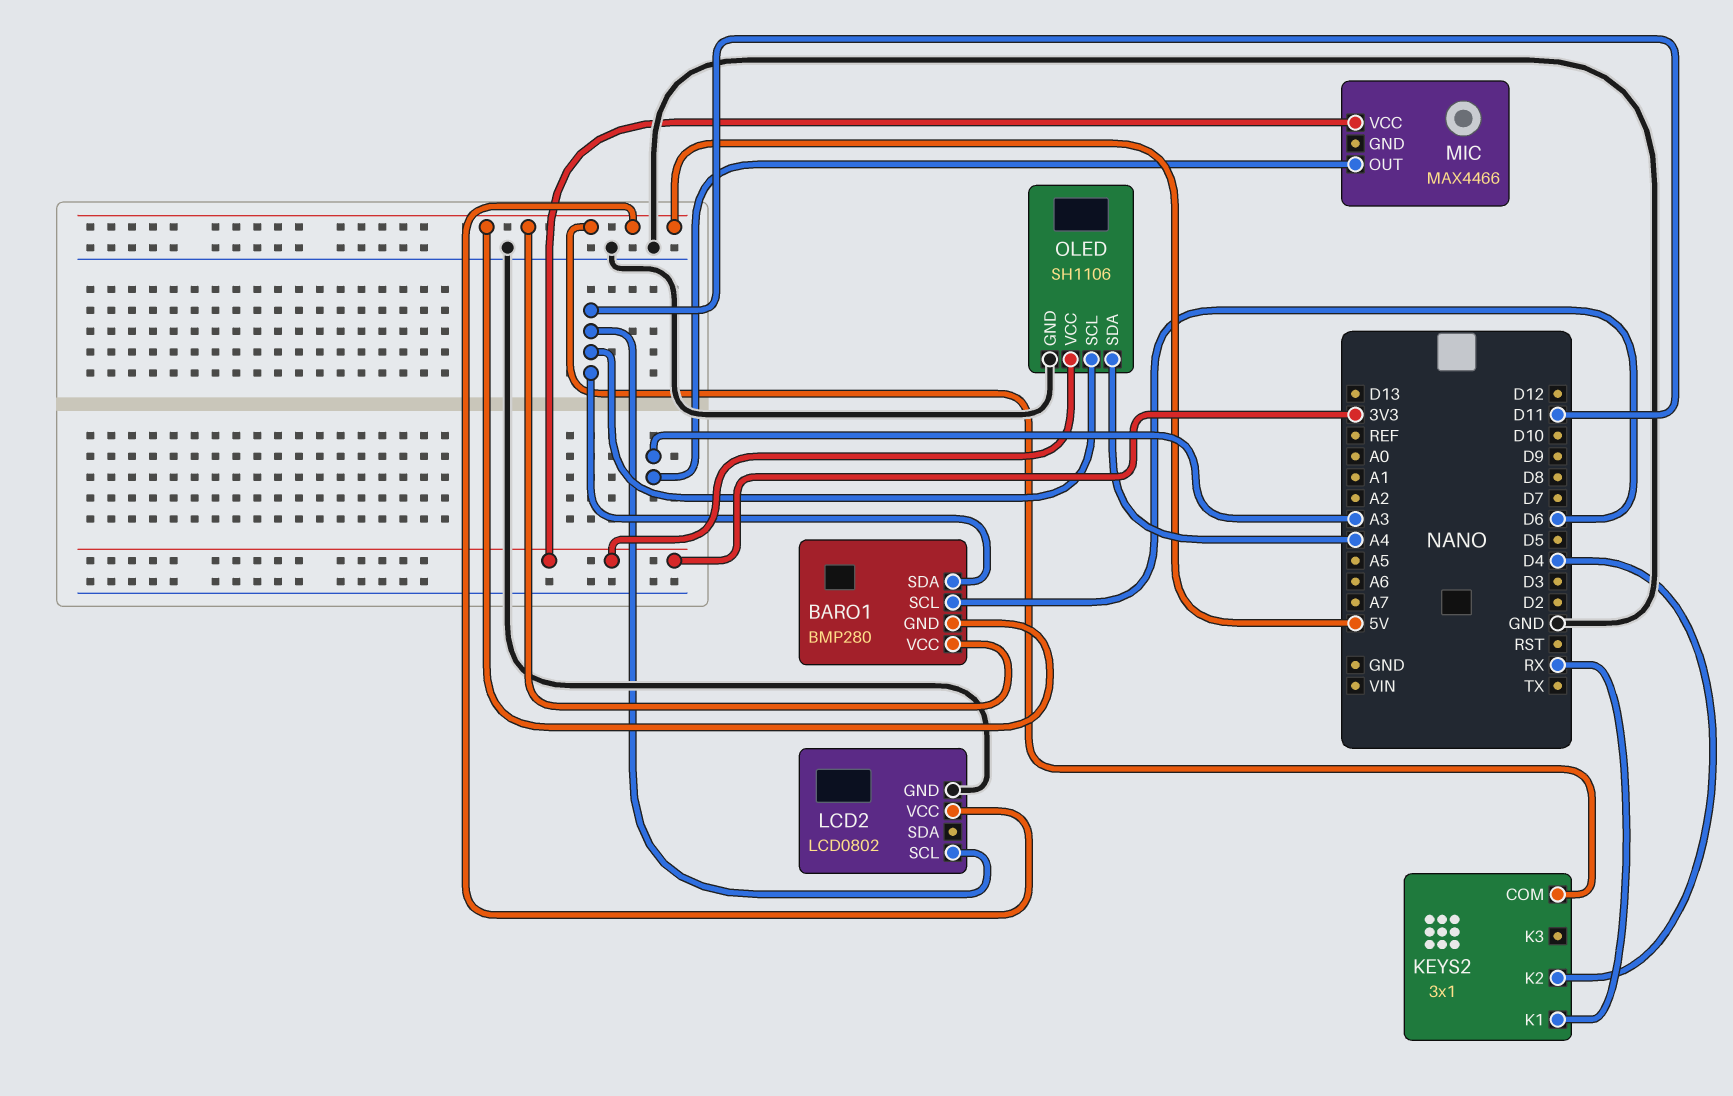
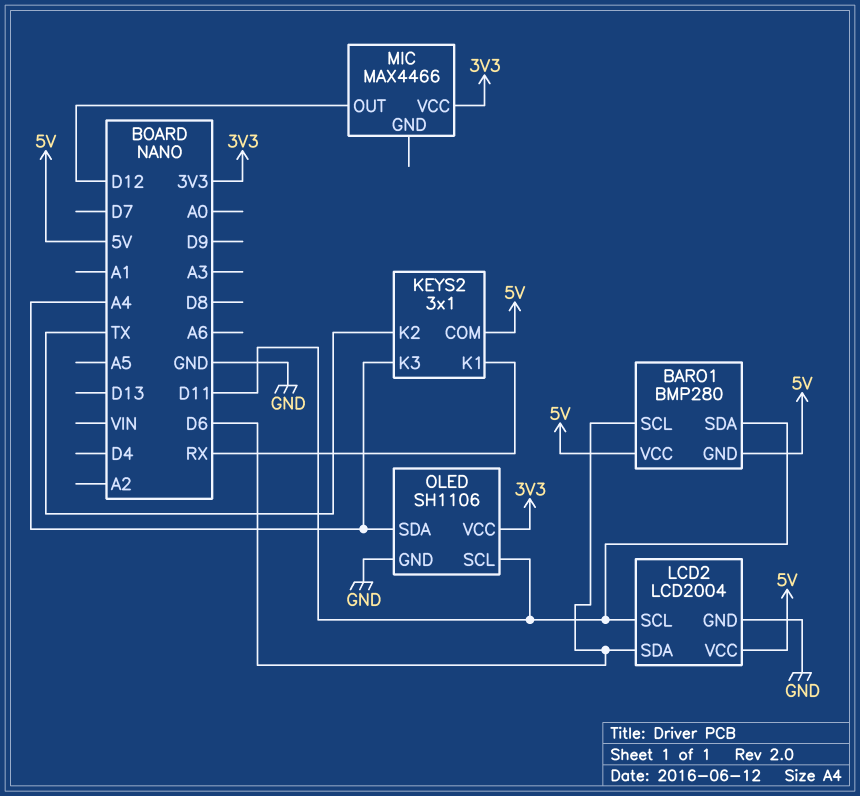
KEYS2 pin K2: D4 -> TX
KEYS2 pin K3: none -> A4
LCD2: LCD0802 -> LCD2004
LCD2 pin SDA: none -> D6
MIC pin OUT: A3 -> D12

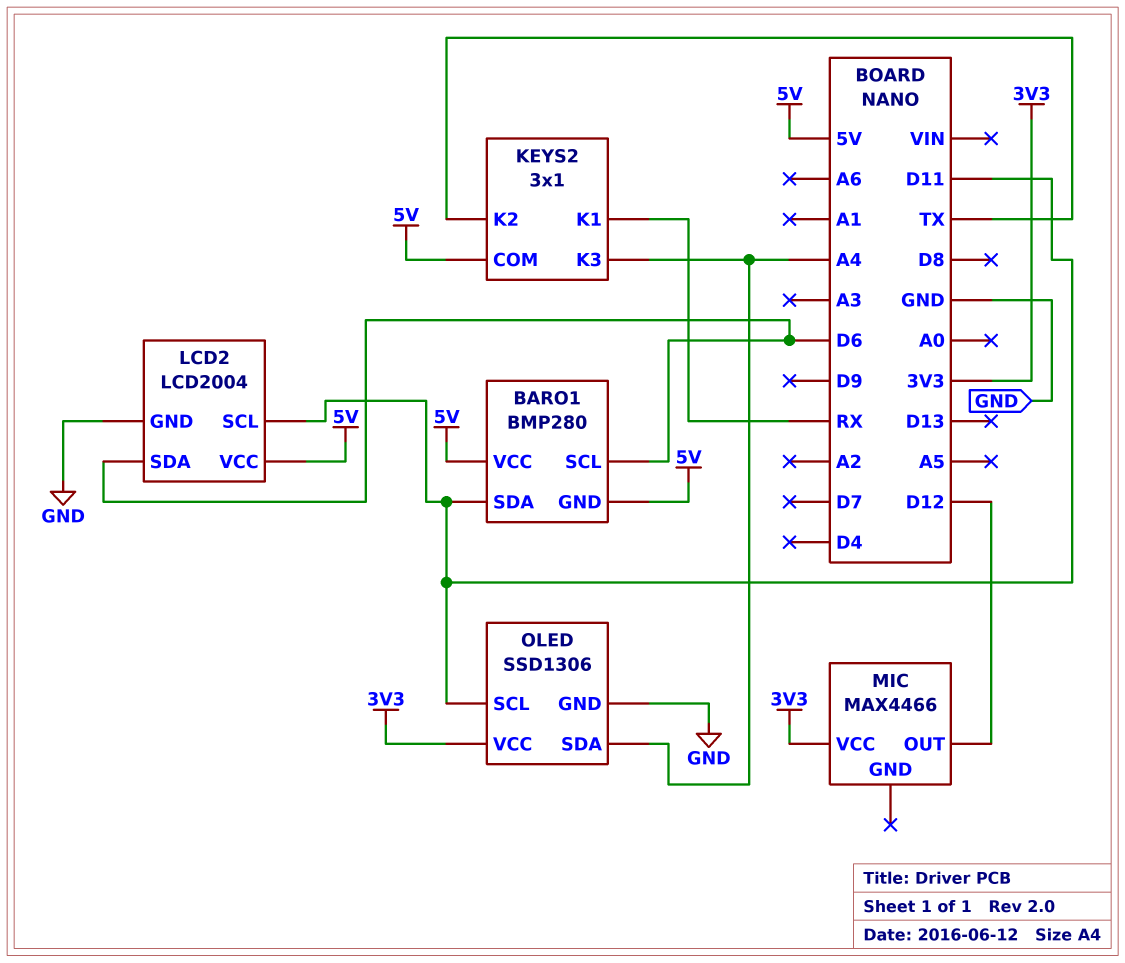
OLED: SH1106 -> SSD1306

